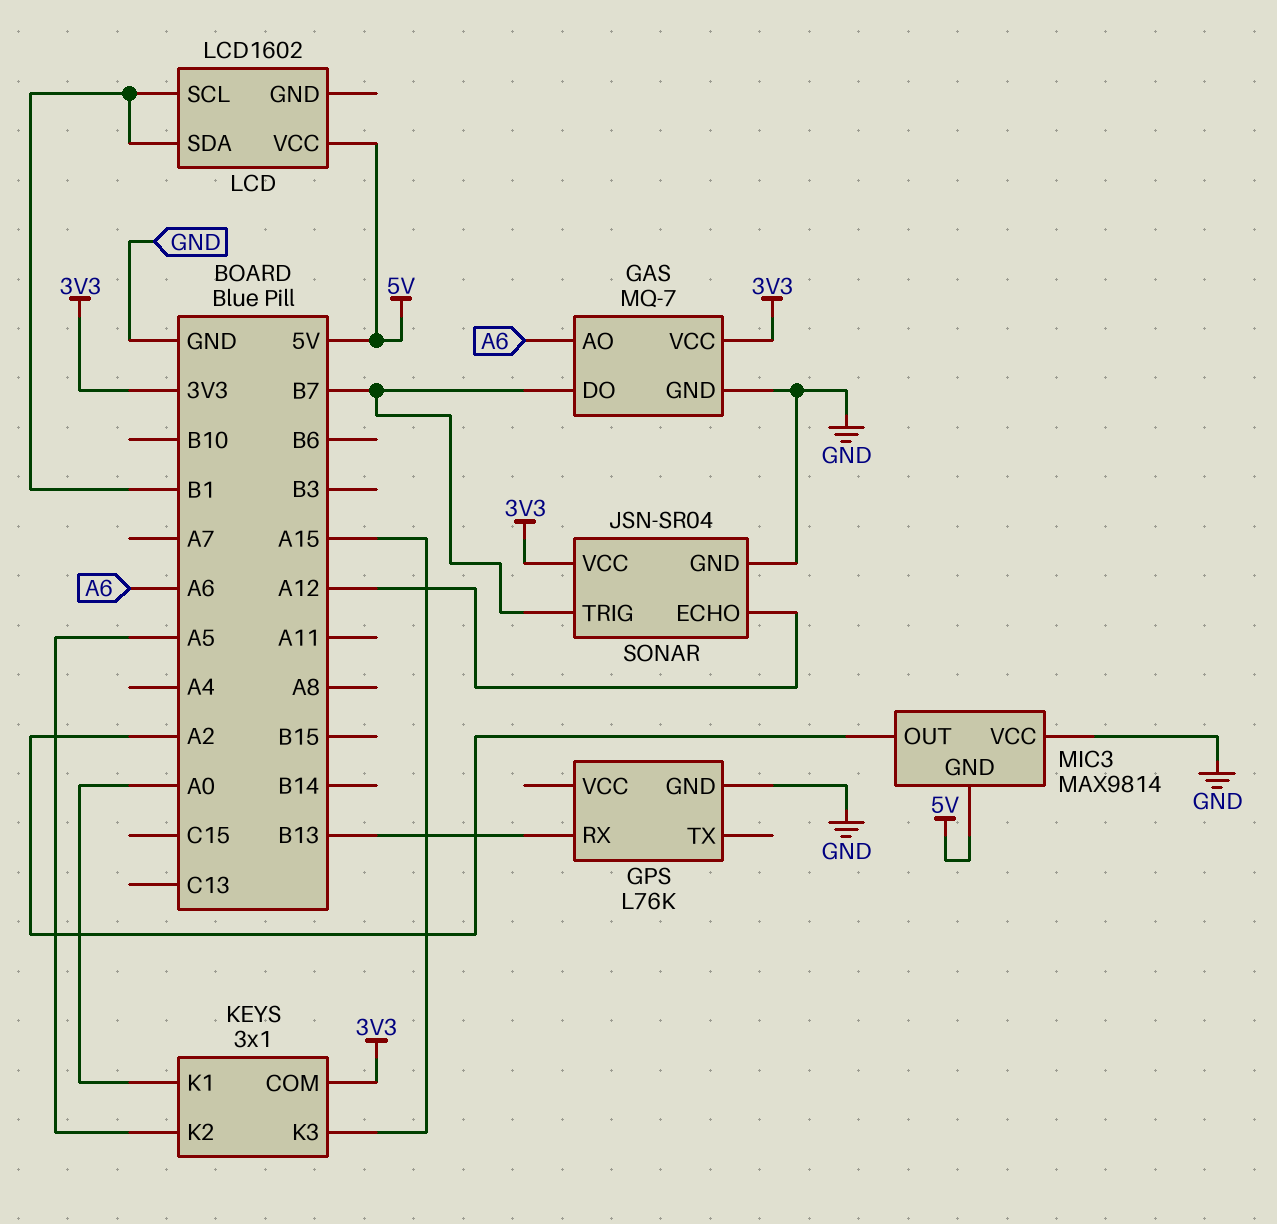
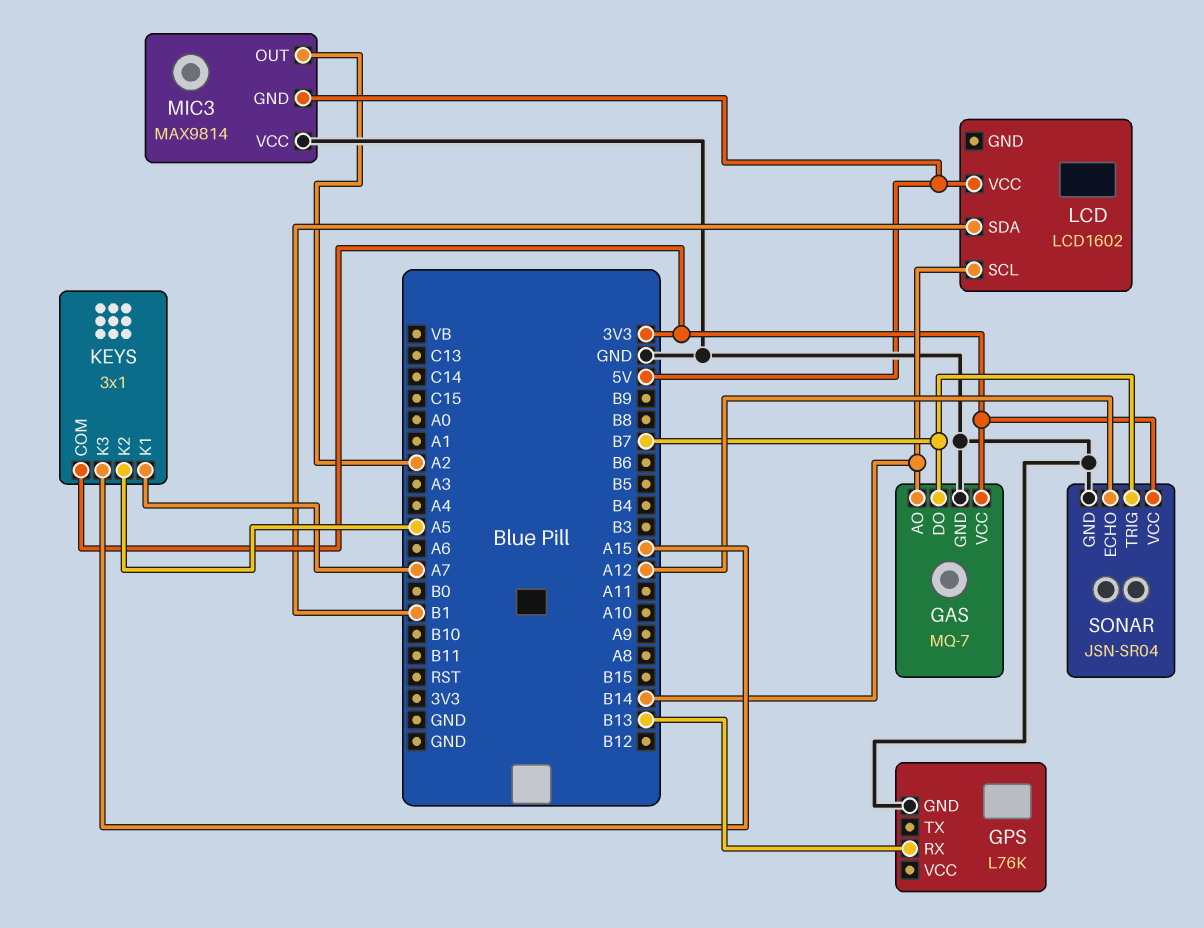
GAS pin AO: A6 -> B14
KEYS pin K1: A0 -> A7
LCD pin SCL: B1 -> B14

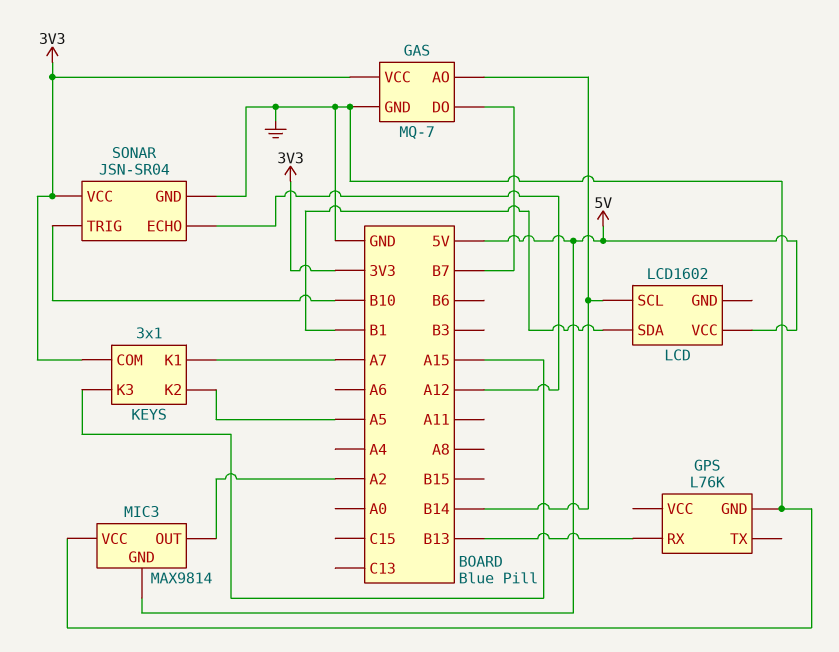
SONAR pin TRIG: B7 -> B10

